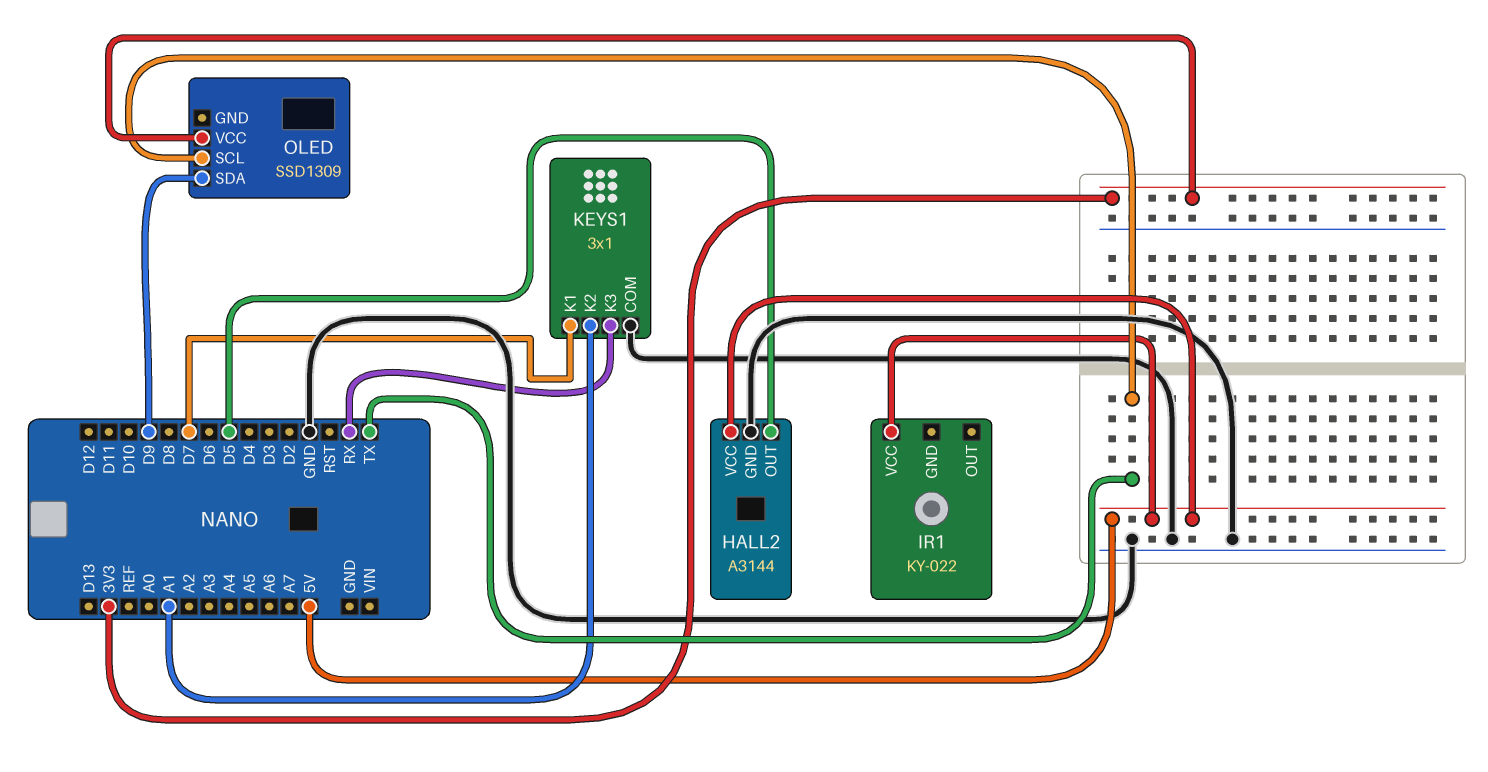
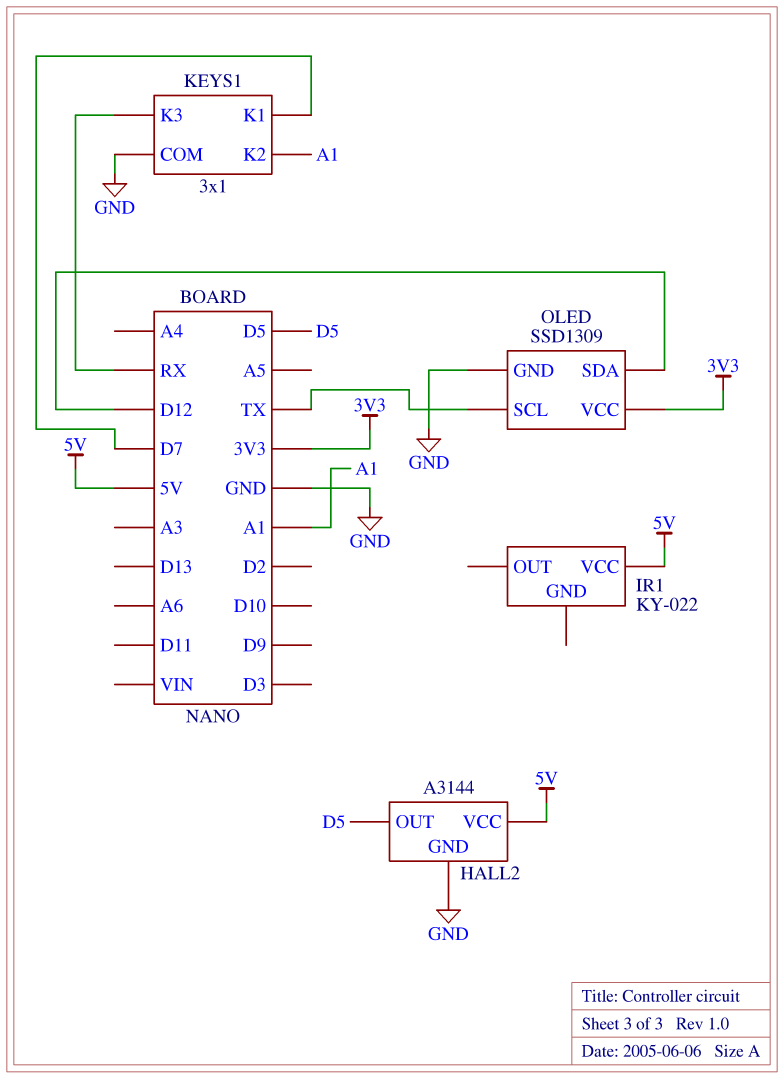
OLED pin GND: none -> GND
OLED pin SDA: D9 -> D12

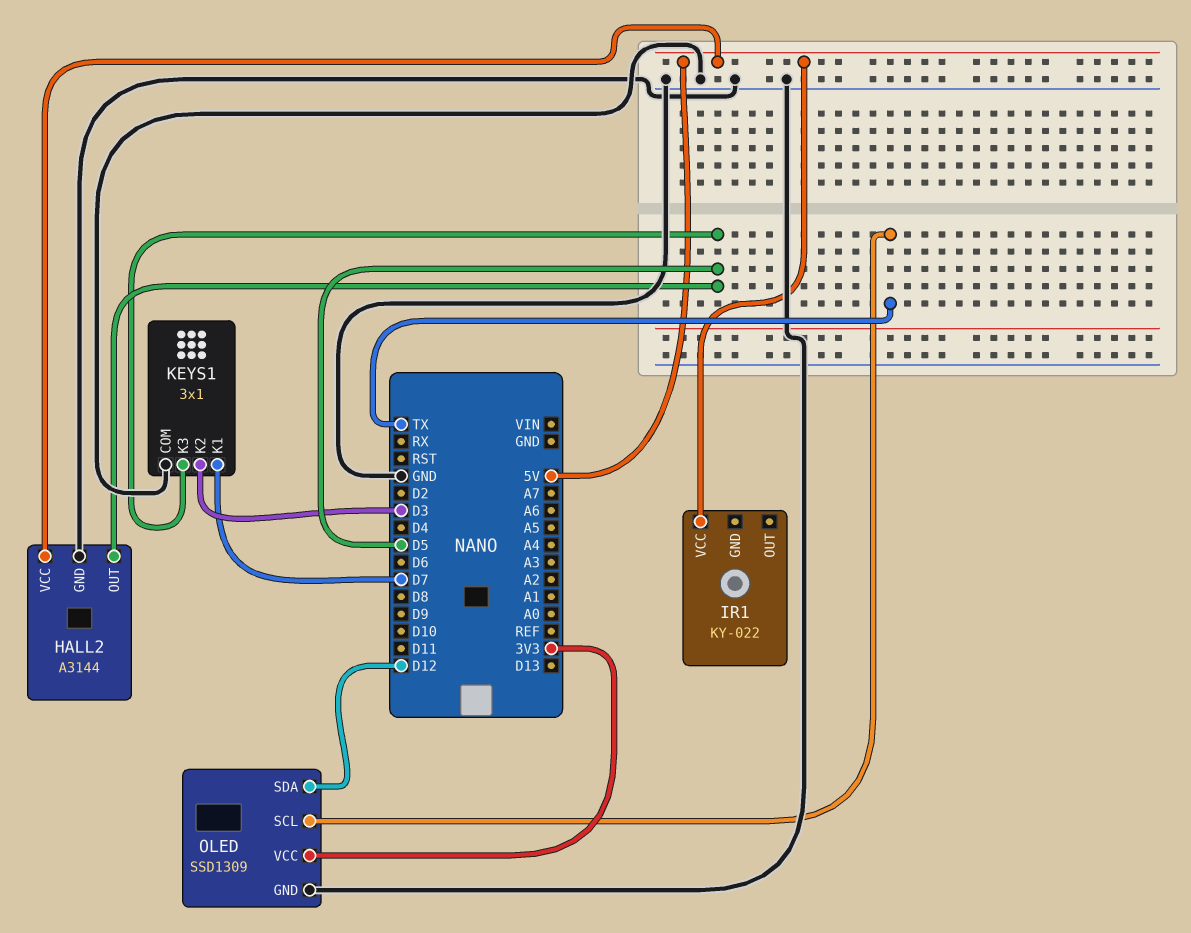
KEYS1 pin K2: A1 -> D3
KEYS1 pin K3: RX -> D5

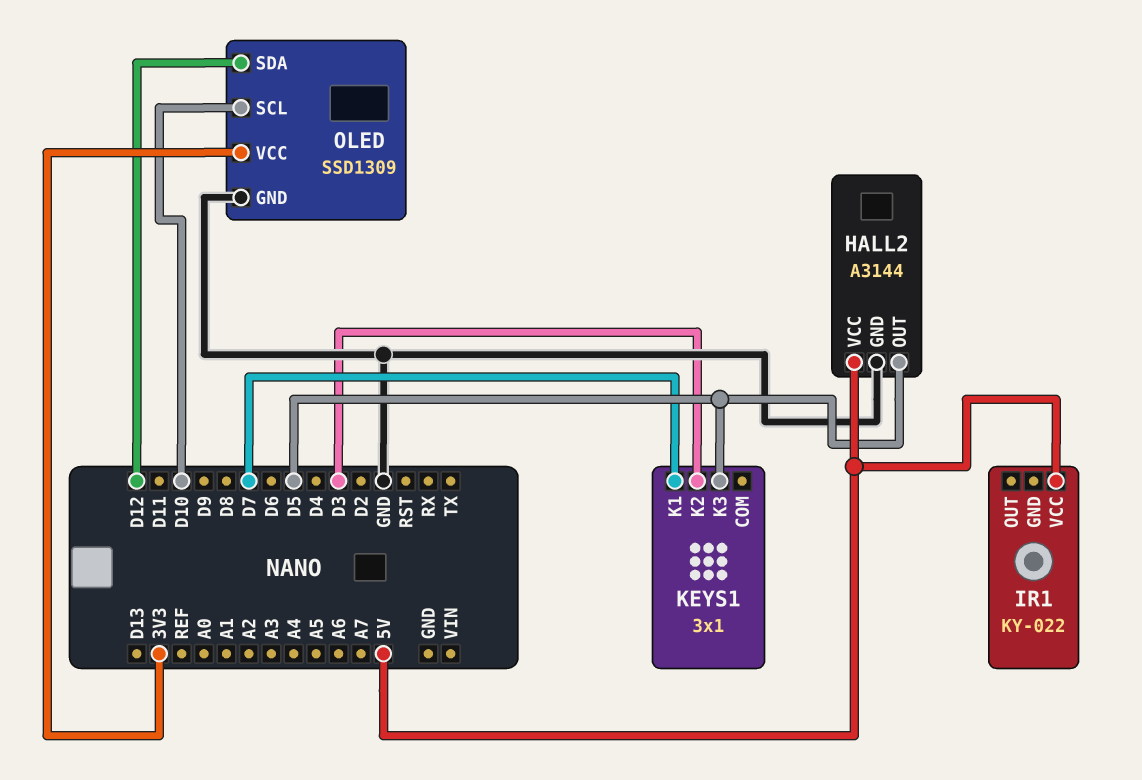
KEYS1 pin COM: GND -> none
OLED pin SCL: TX -> D10

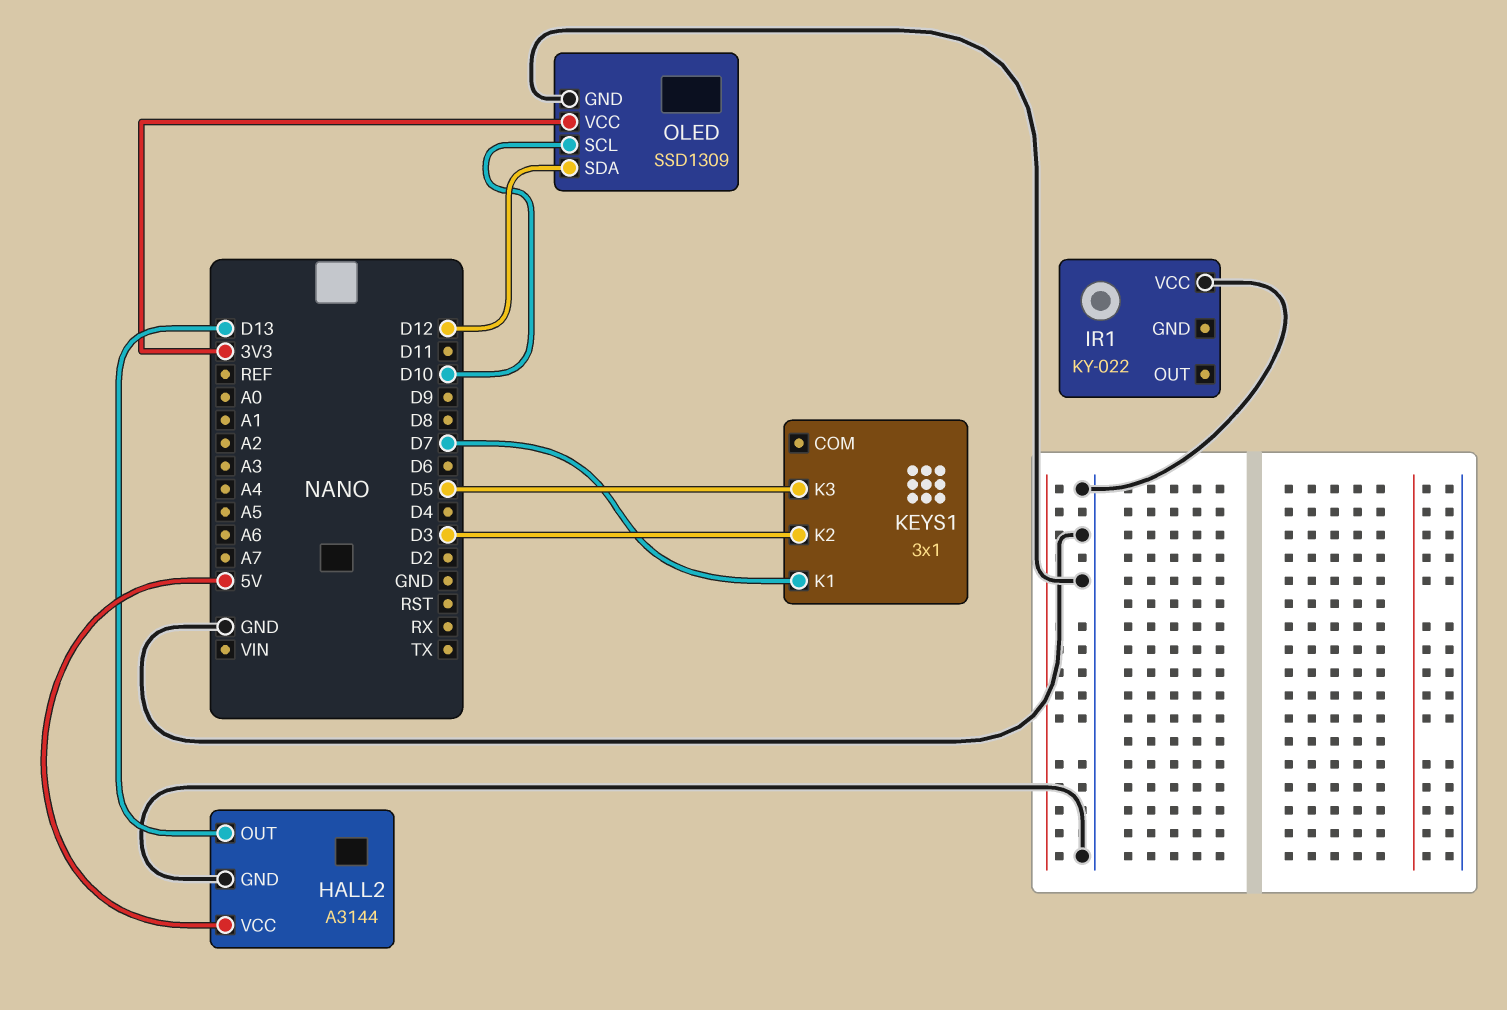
HALL2 pin OUT: D5 -> D13
IR1 pin VCC: 5V -> GND

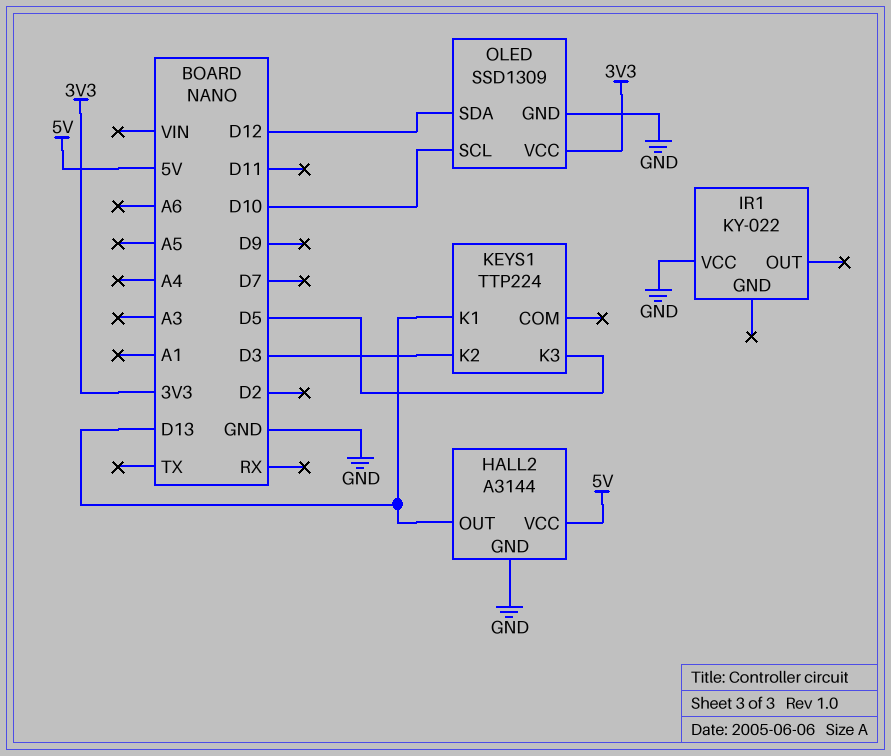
KEYS1: 3x1 -> TTP224
KEYS1 pin K1: D7 -> D13

